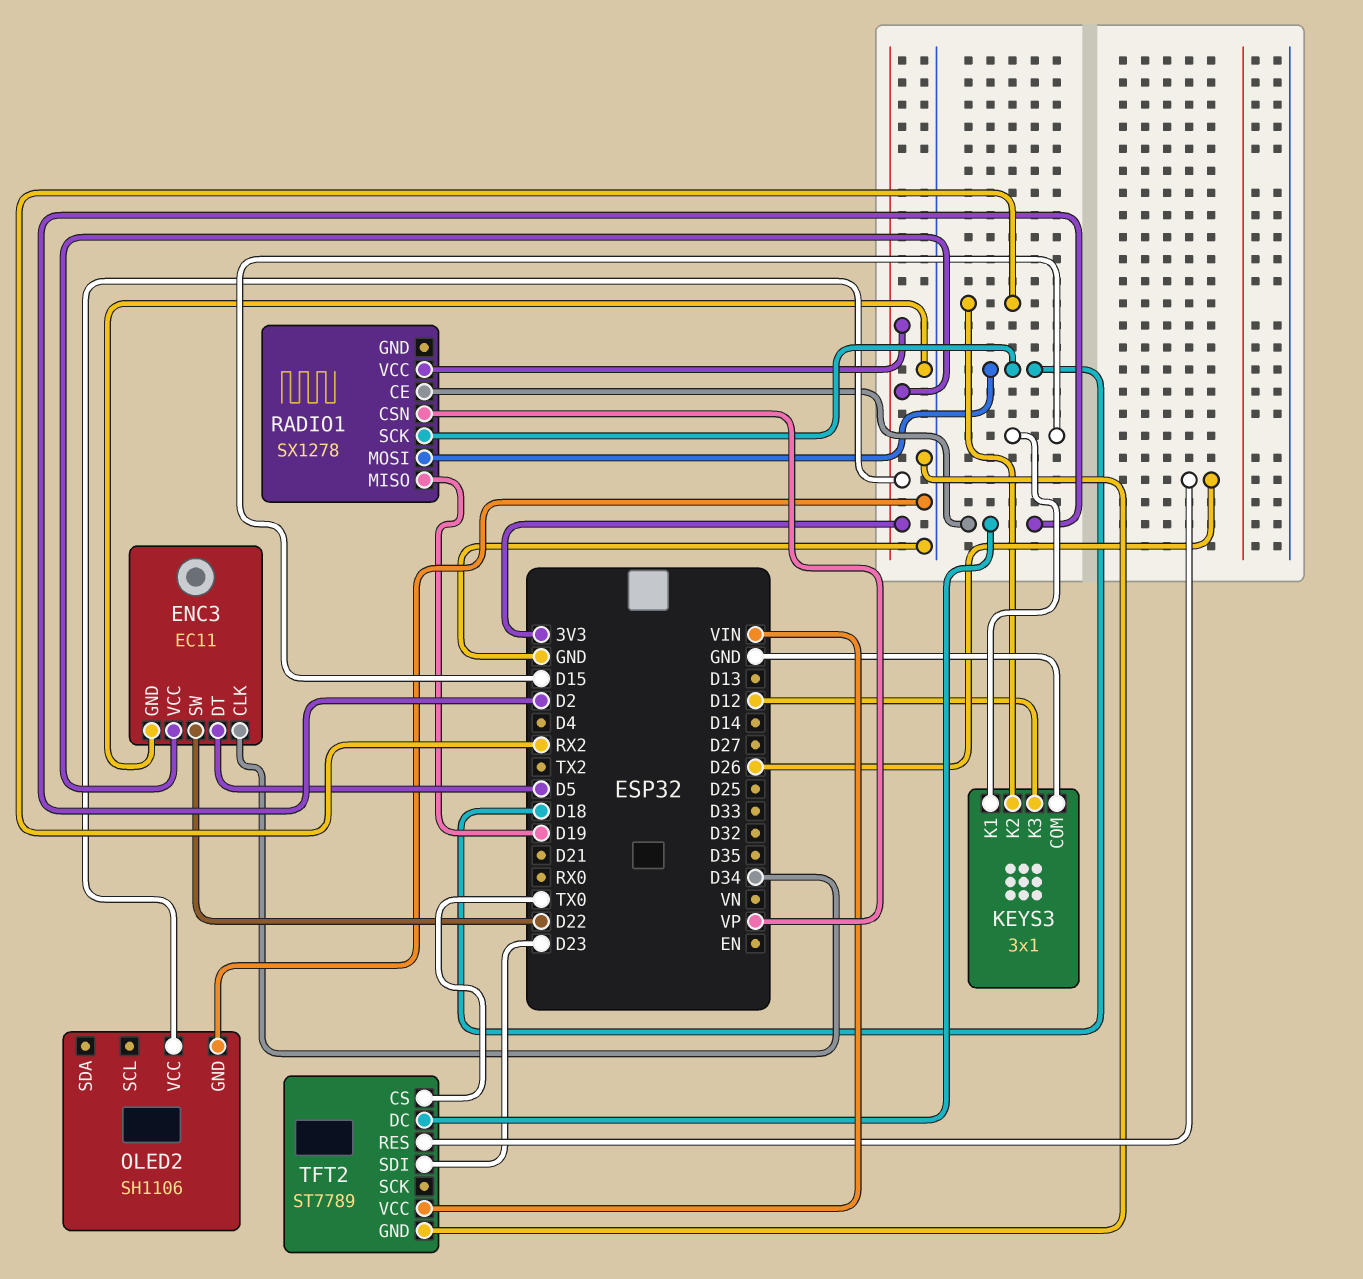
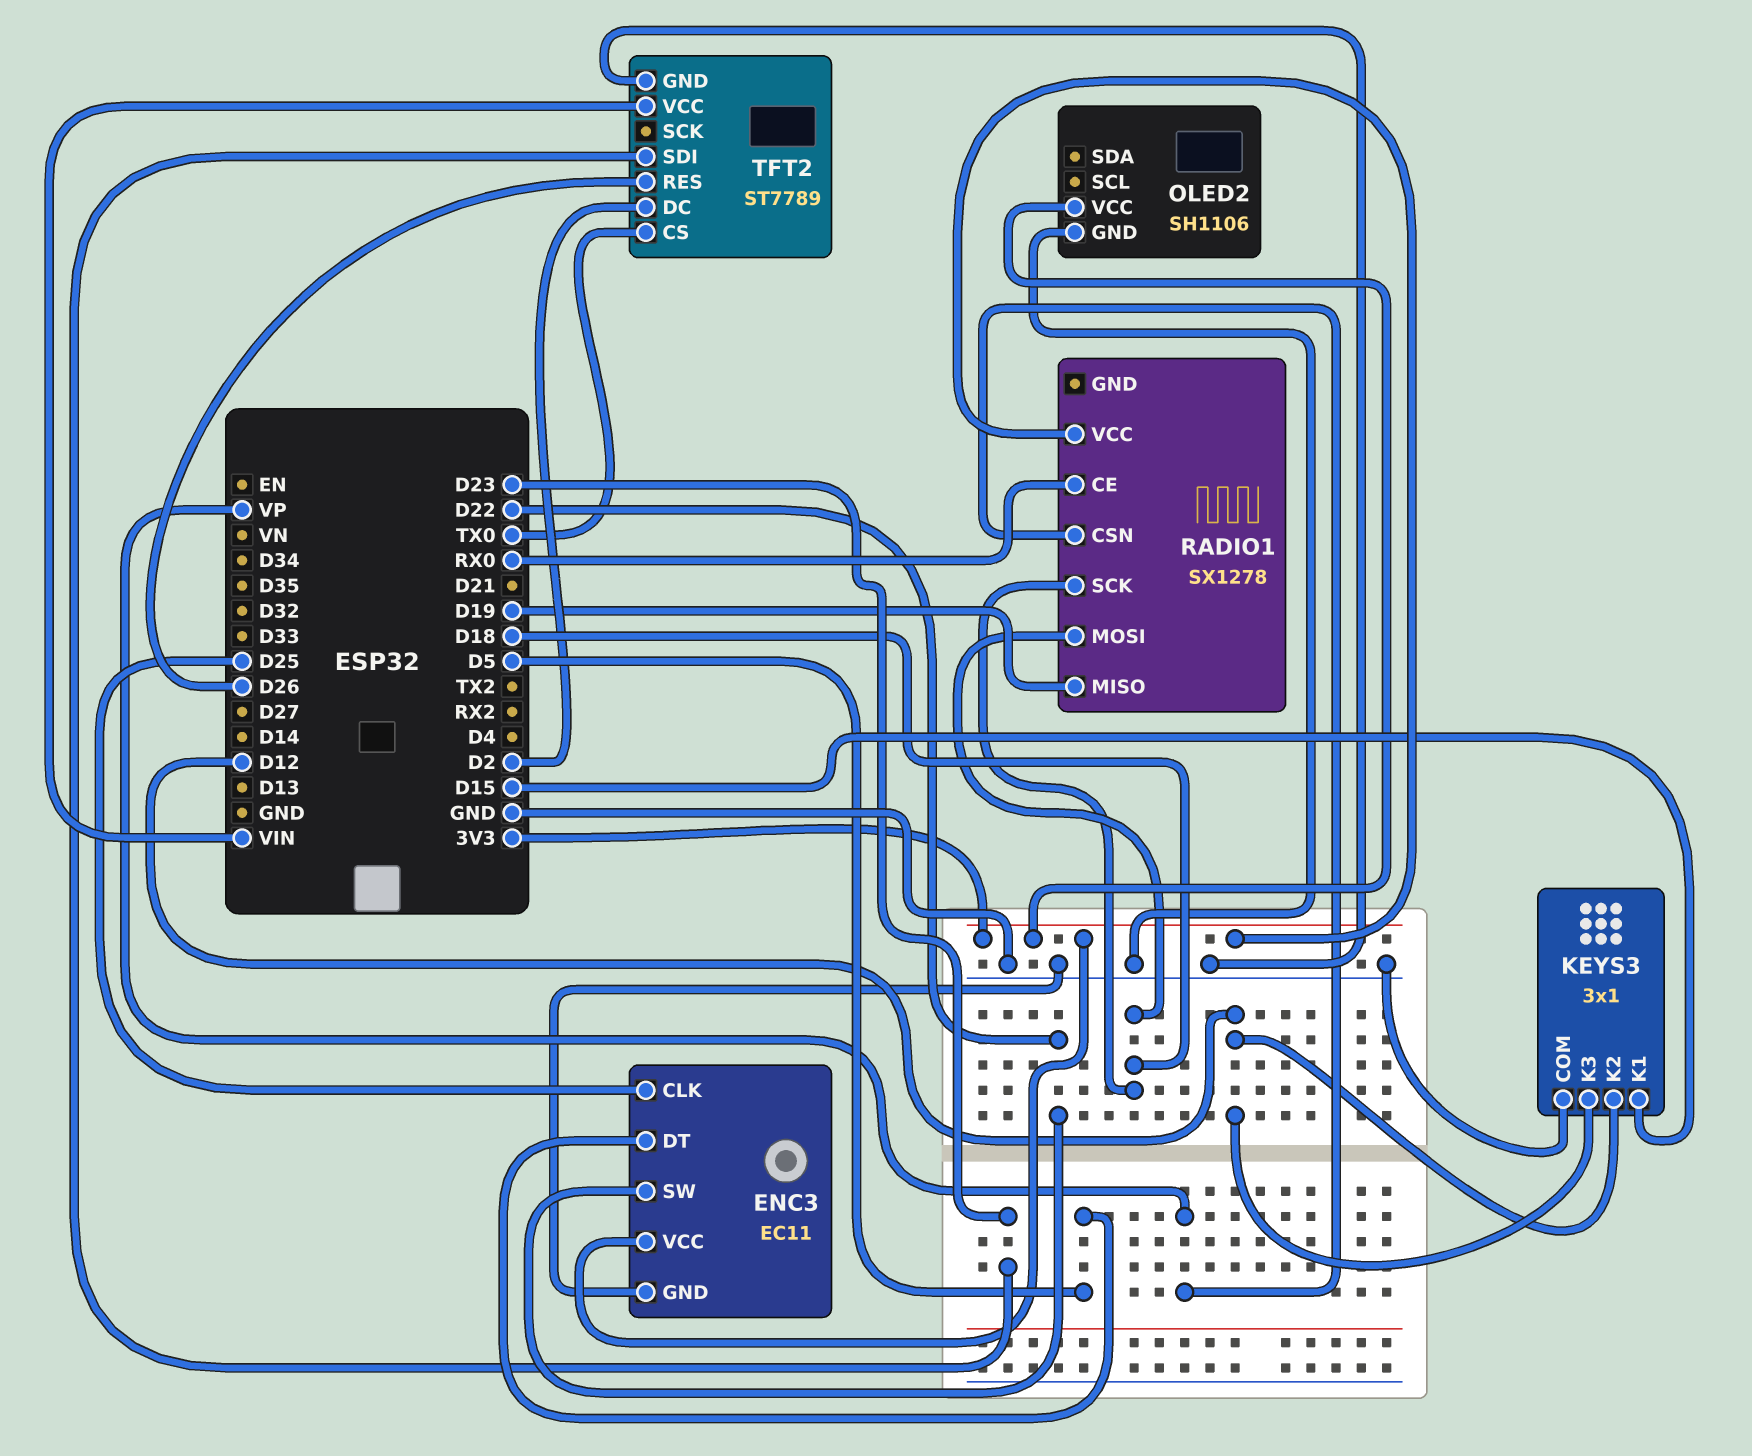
ENC3 pin CLK: D34 -> D25
KEYS3 pin K2: RX2 -> D12
RADIO1 pin CE: D2 -> RX0

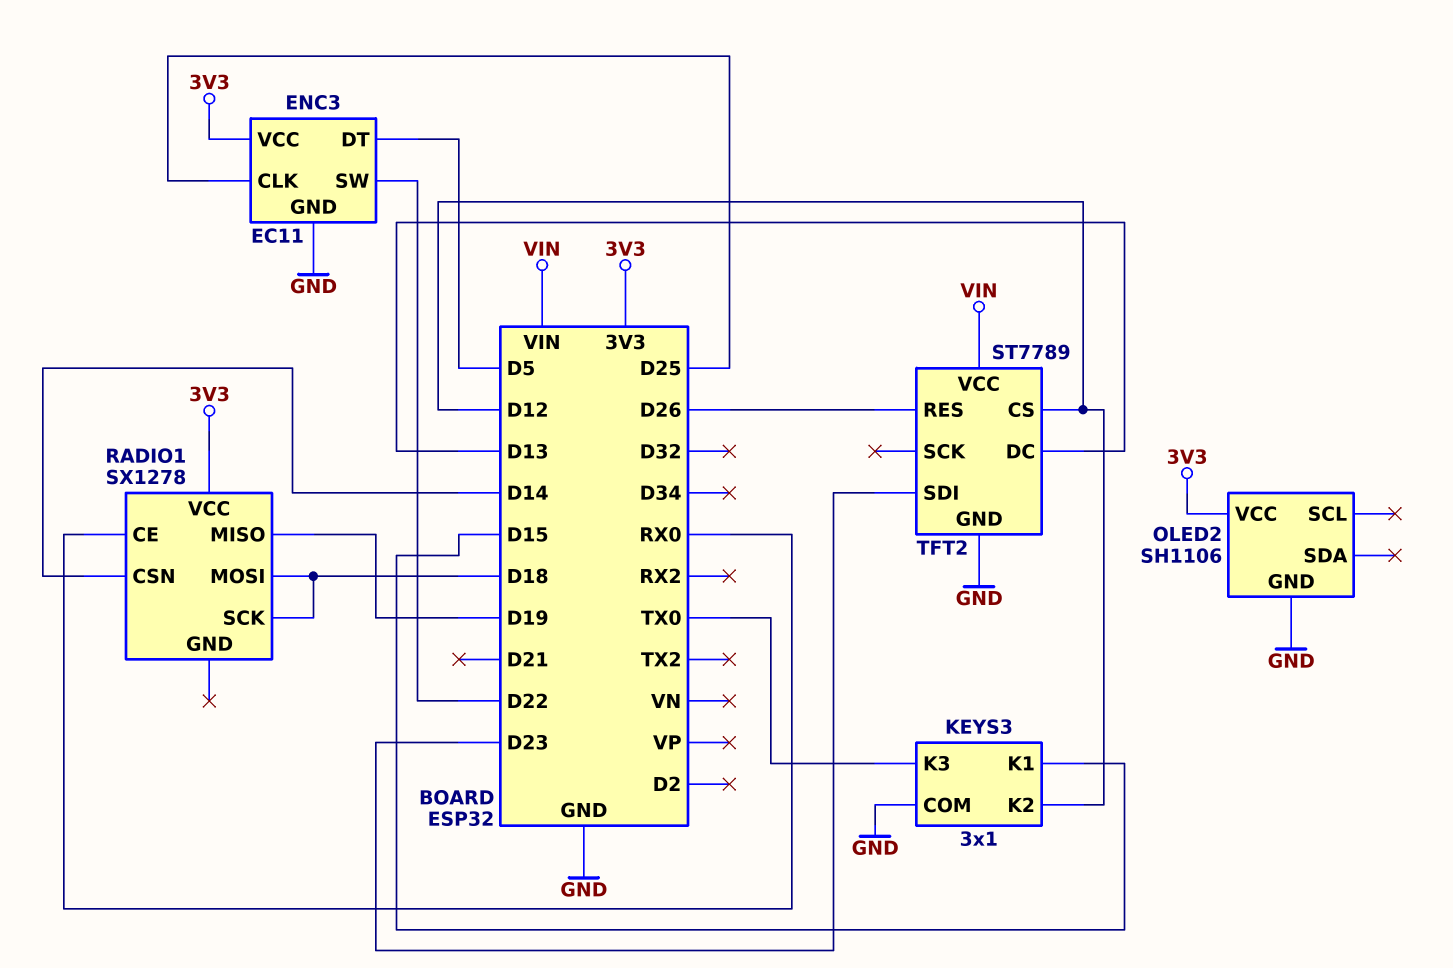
KEYS3 pin K3: D12 -> TX0
RADIO1 pin CSN: VP -> D14
TFT2 pin CS: TX0 -> D12
TFT2 pin DC: D2 -> D13

